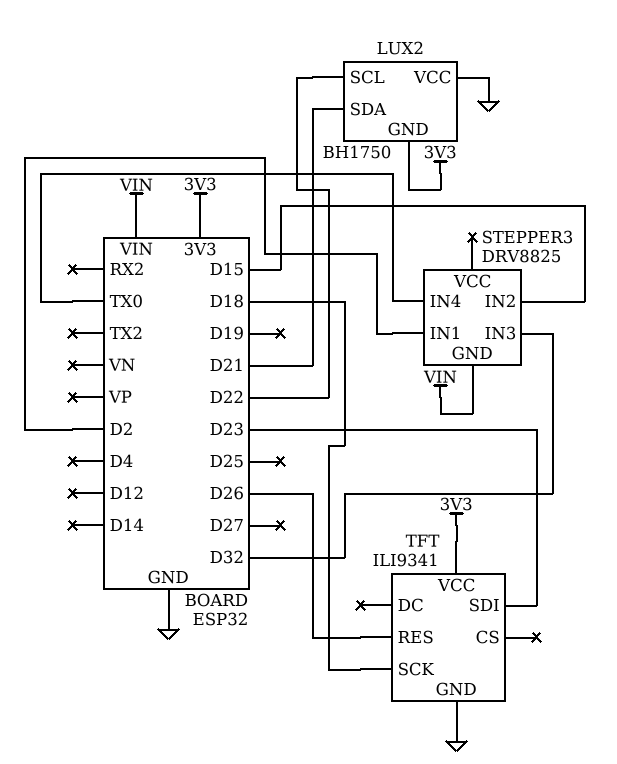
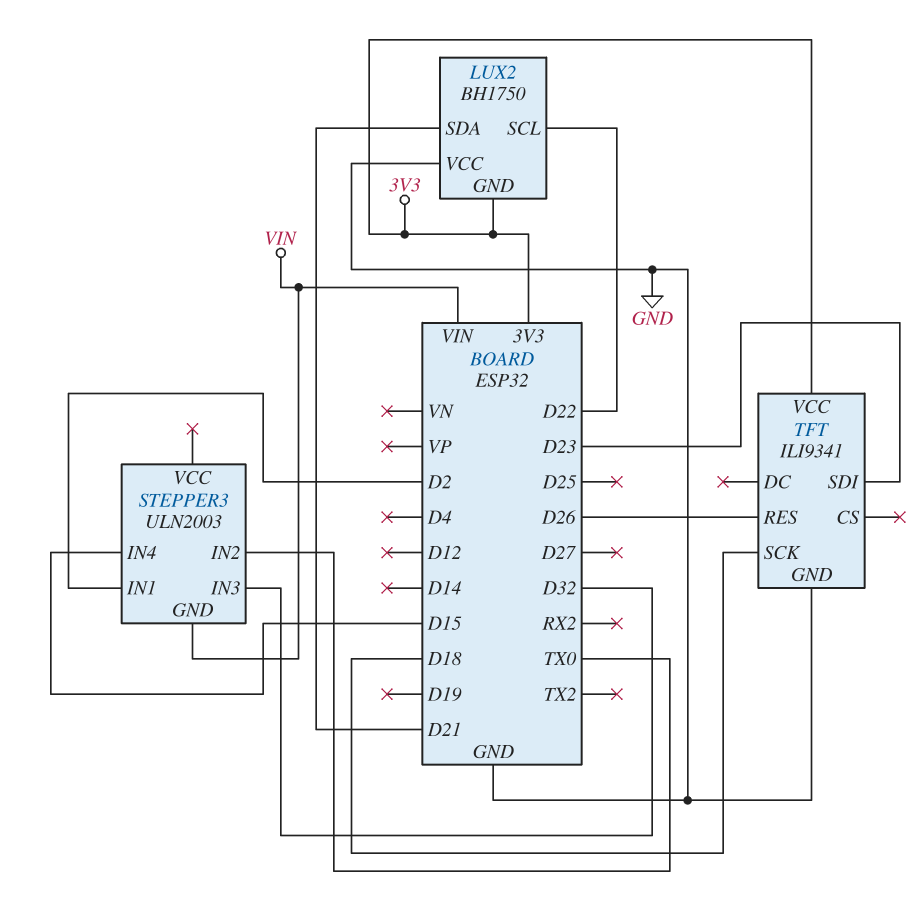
STEPPER3: DRV8825 -> ULN2003
STEPPER3 pin IN2: D15 -> TX0
STEPPER3 pin IN4: TX0 -> D15

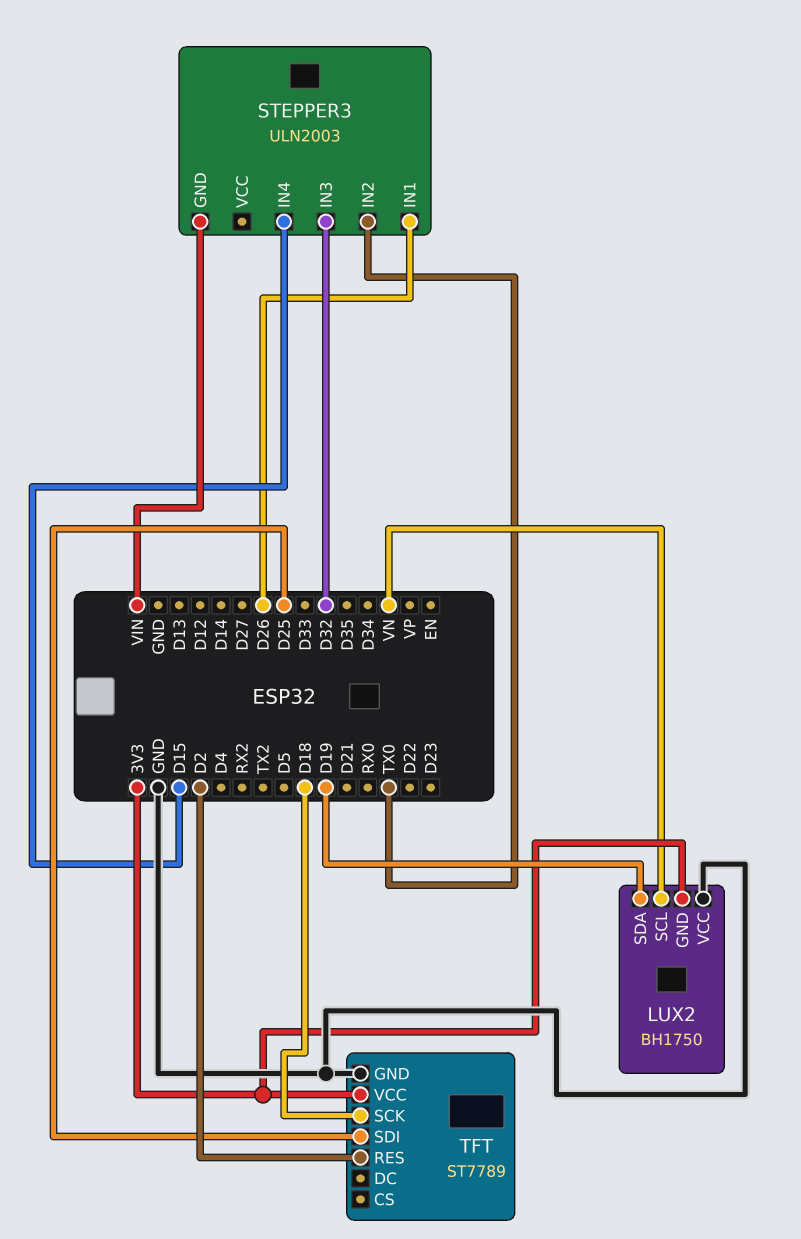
LUX2 pin SCL: D22 -> VN
LUX2 pin SDA: D21 -> D19
STEPPER3 pin IN1: D2 -> D26
TFT: ILI9341 -> ST7789
TFT pin RES: D26 -> D2
TFT pin SDI: D23 -> D25

